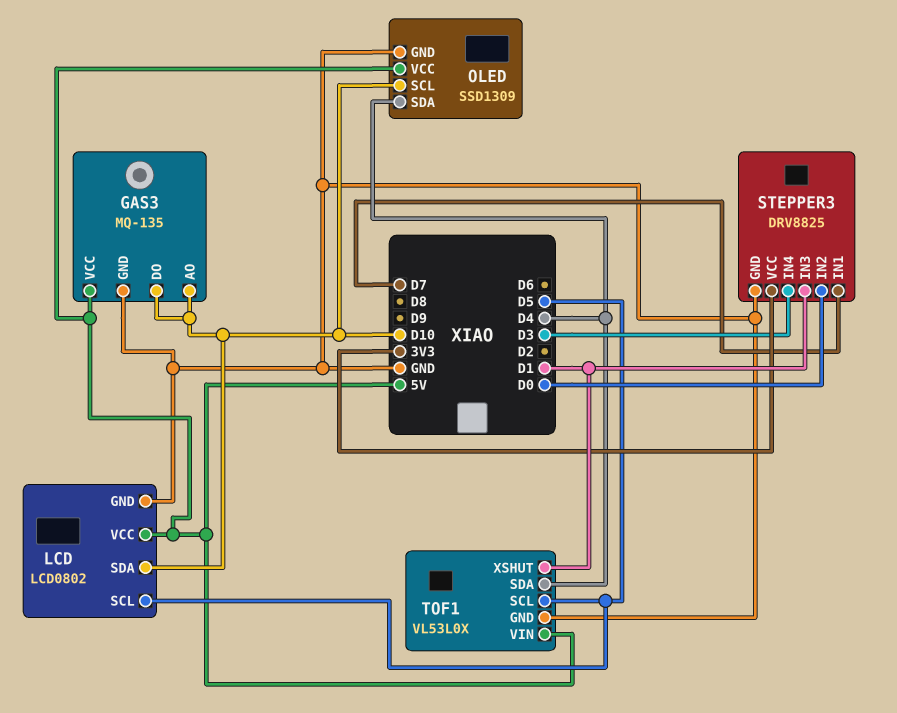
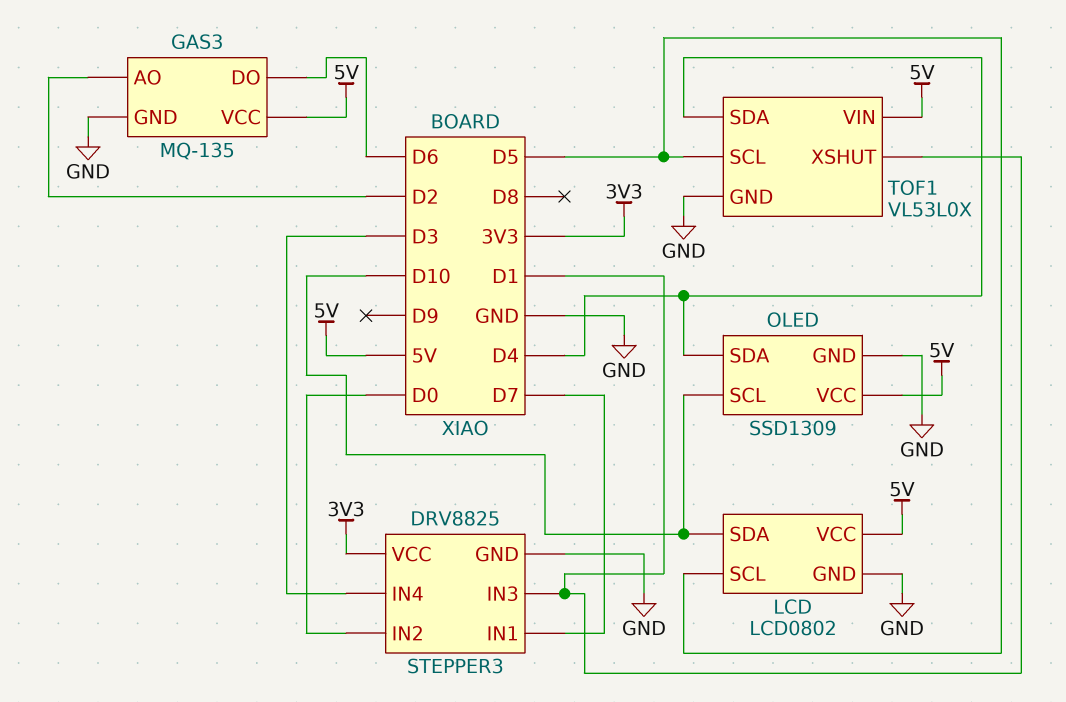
GAS3 pin AO: D10 -> D2
GAS3 pin DO: D10 -> D6

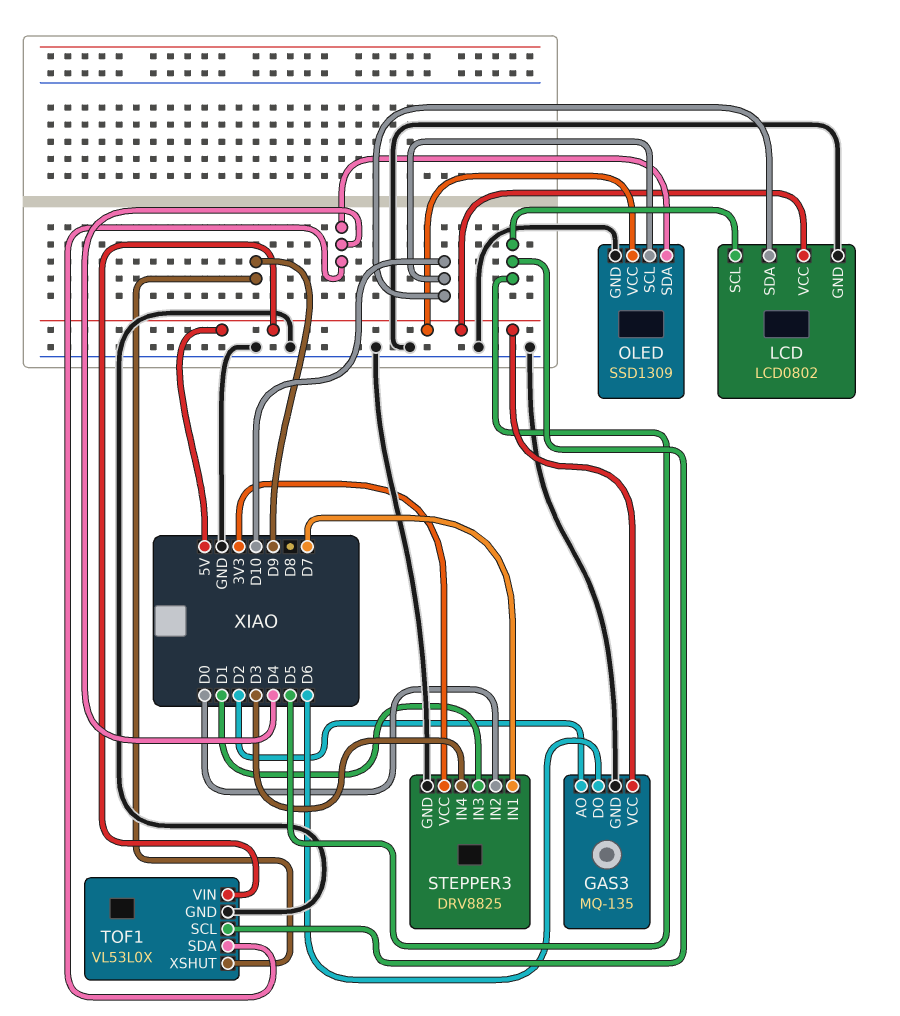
TOF1 pin XSHUT: D1 -> D9

